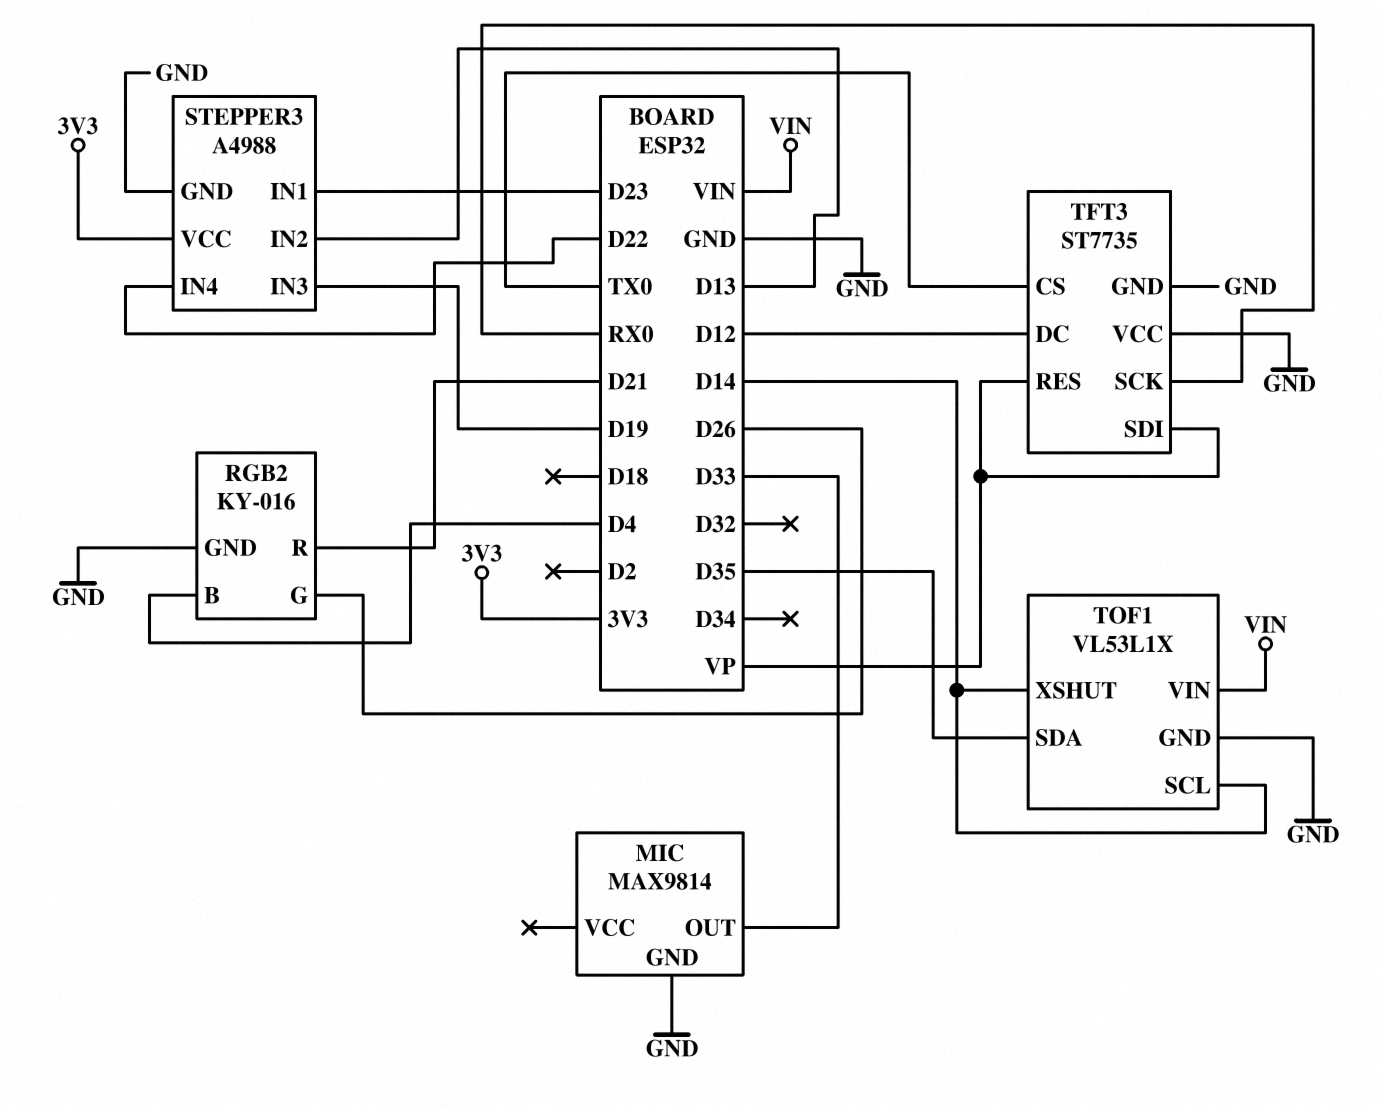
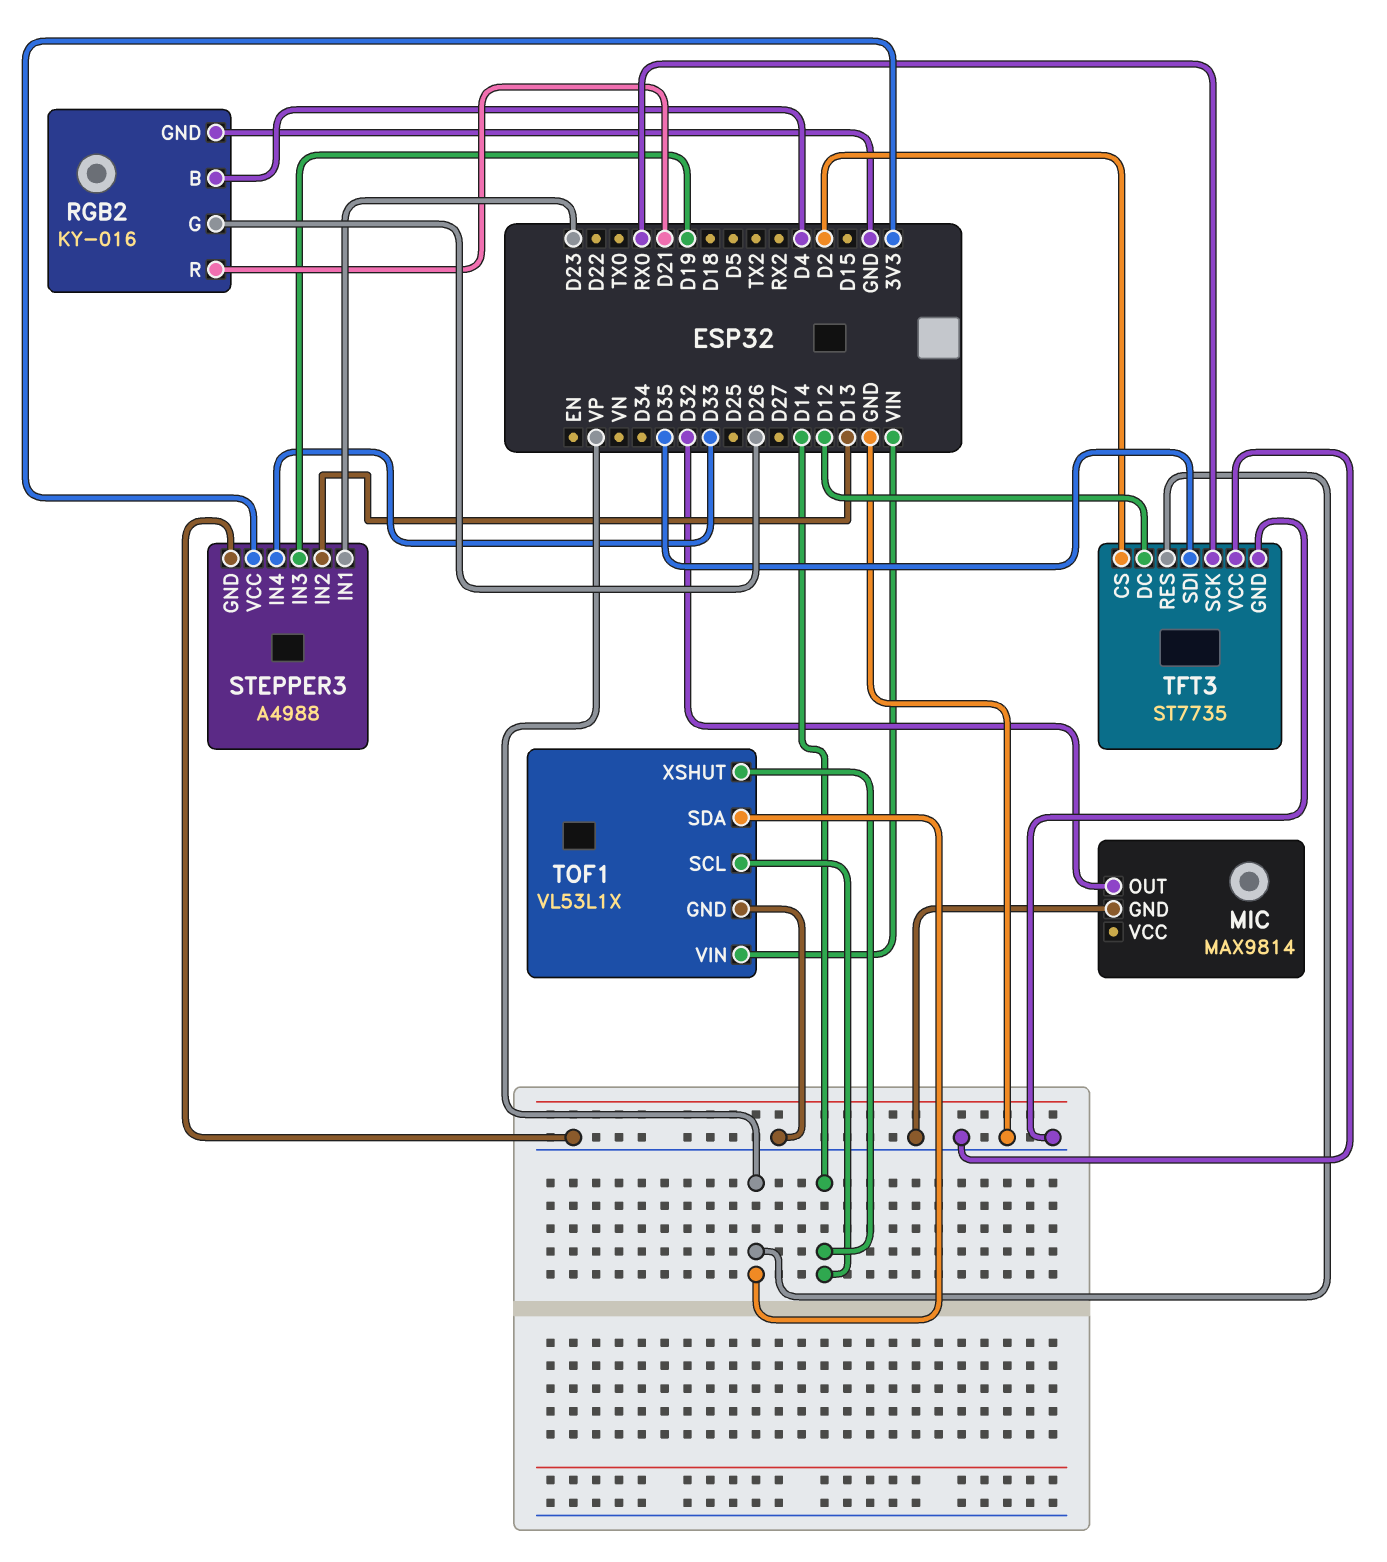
MIC pin OUT: D33 -> D32
STEPPER3 pin IN4: D22 -> D33
TFT3 pin CS: TX0 -> D2
TFT3 pin SDI: VP -> D35
TOF1 pin SDA: D35 -> VP

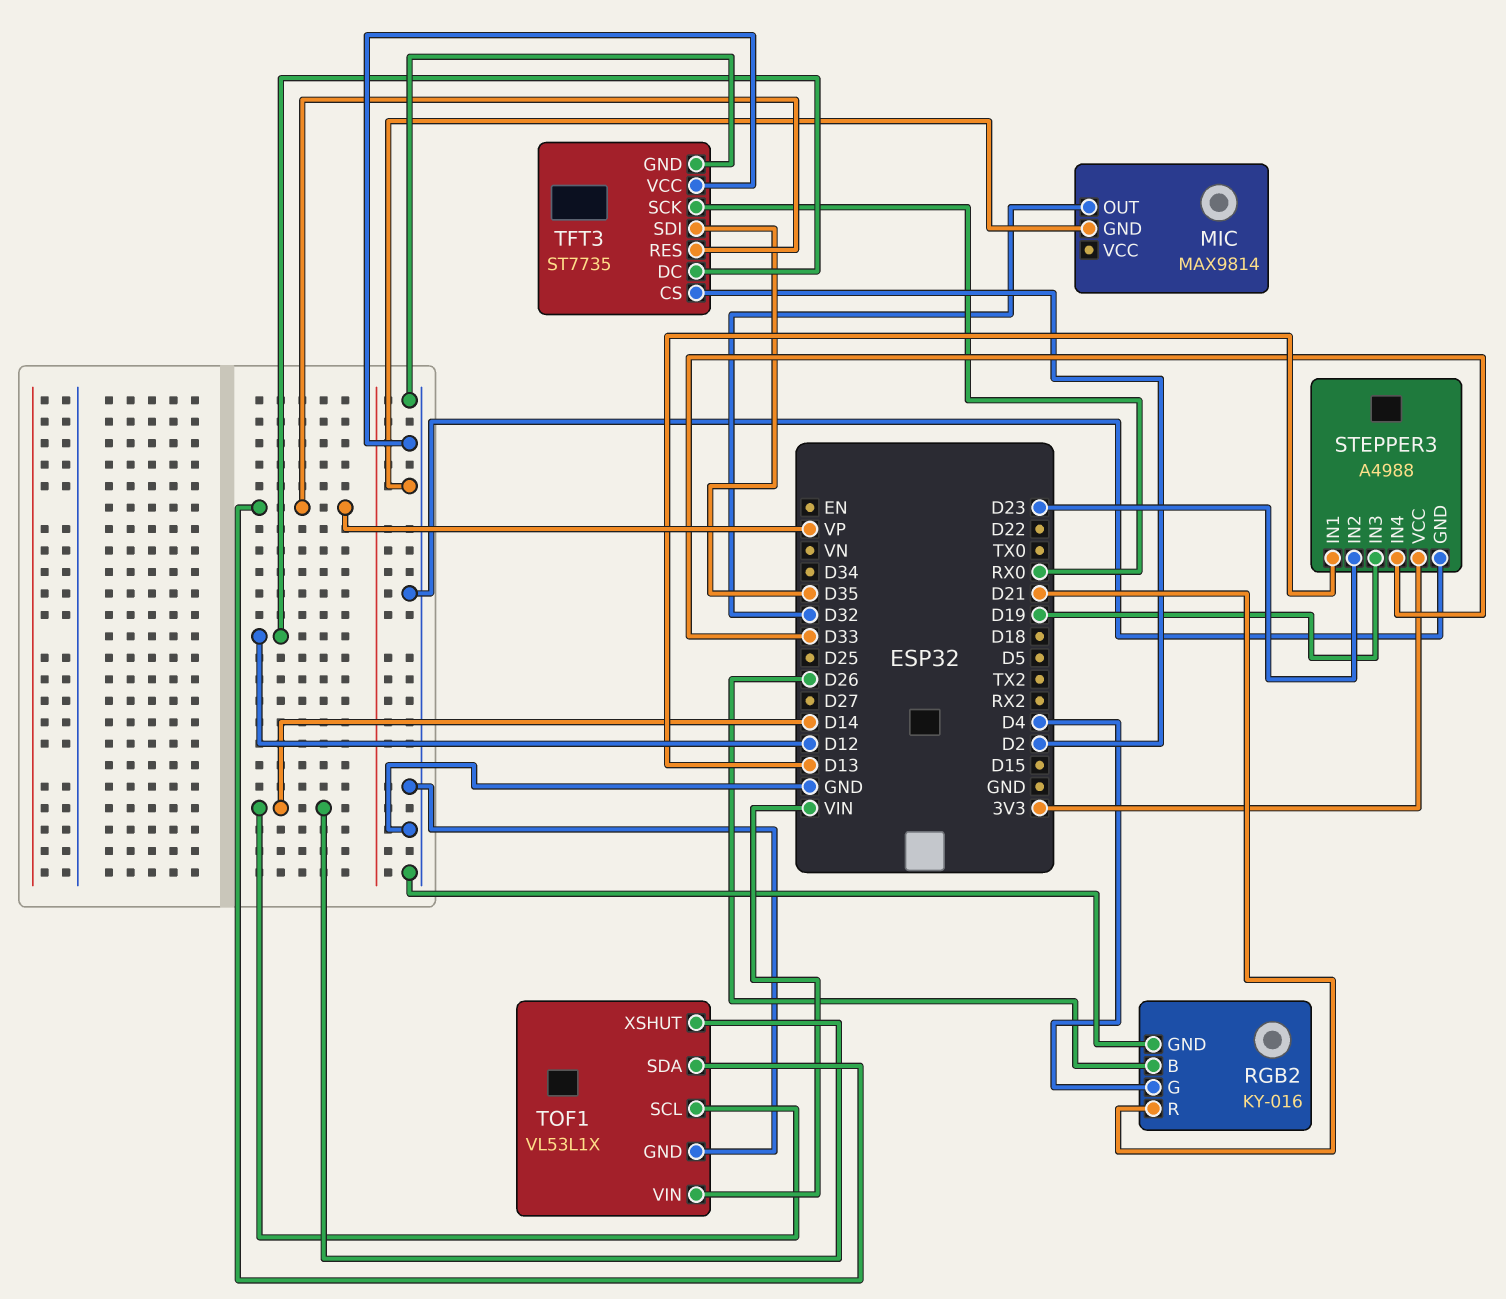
RGB2 pin B: D4 -> D26
RGB2 pin G: D26 -> D4
STEPPER3 pin IN1: D23 -> D13
STEPPER3 pin IN2: D13 -> D23

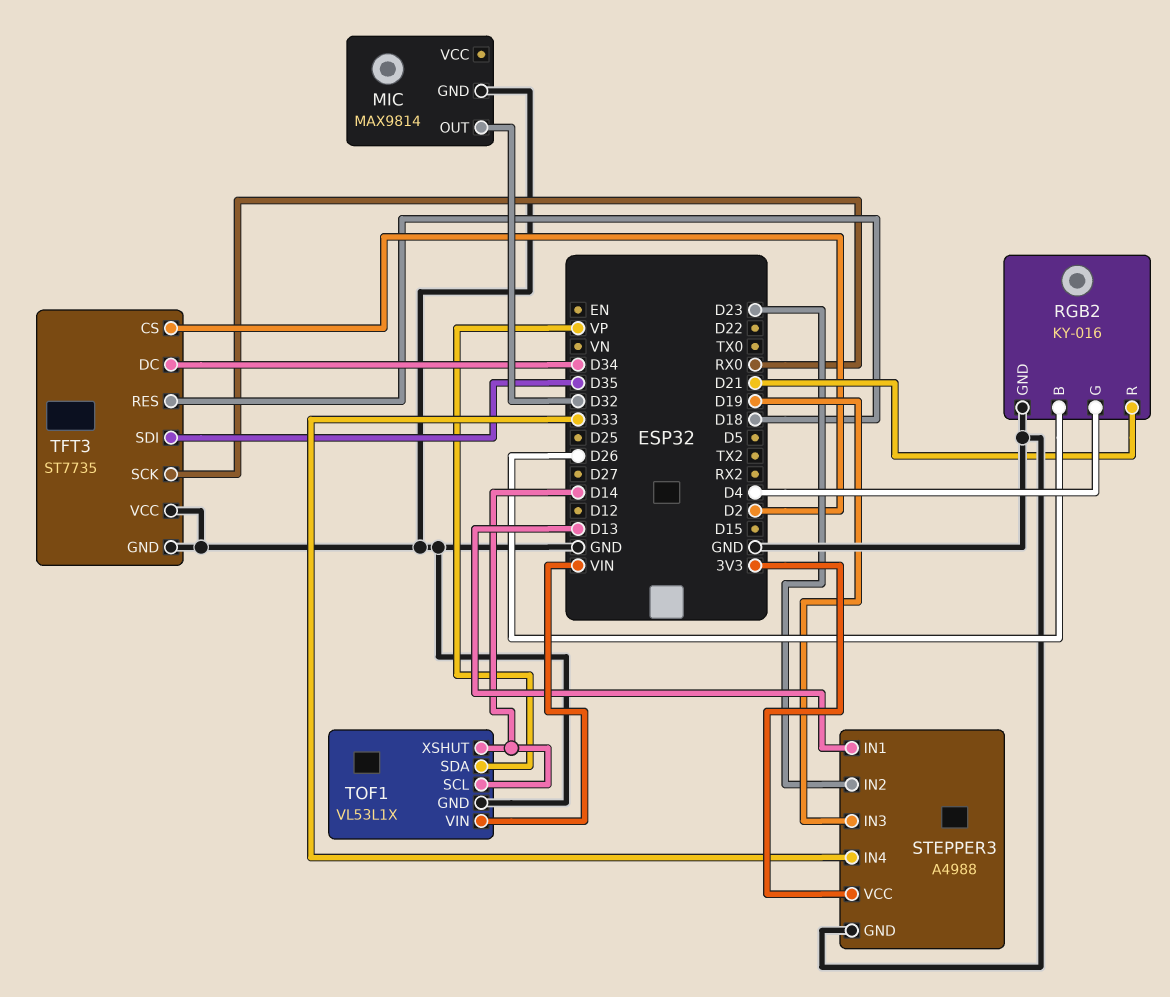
TFT3 pin DC: D12 -> D34
TFT3 pin RES: VP -> D18

